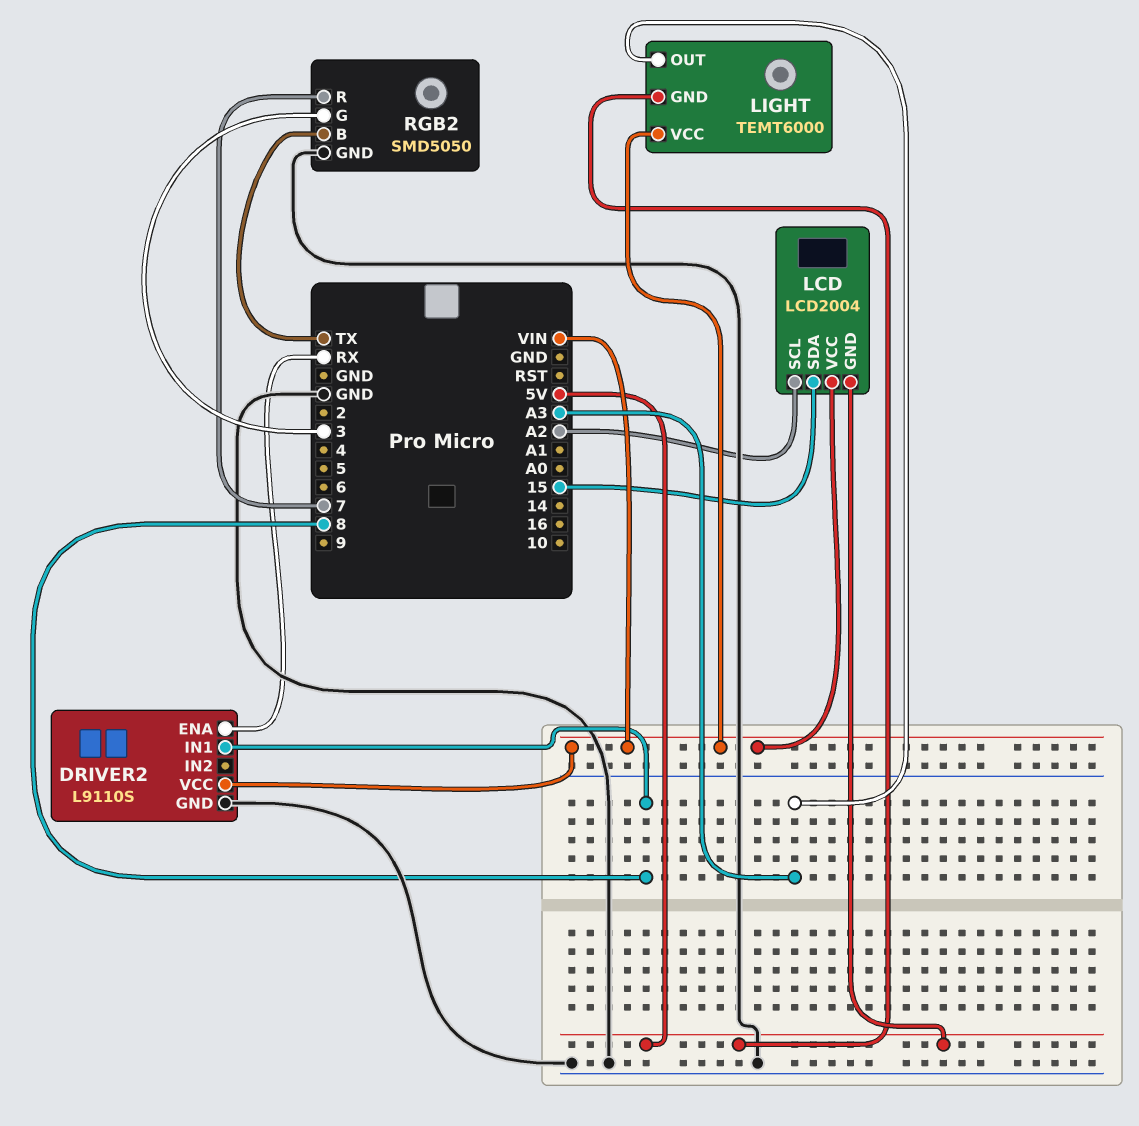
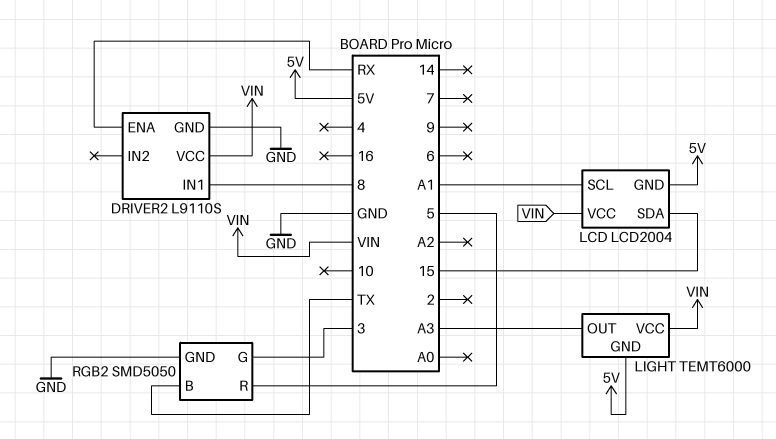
LCD pin SCL: A2 -> A1
RGB2 pin R: 7 -> 5

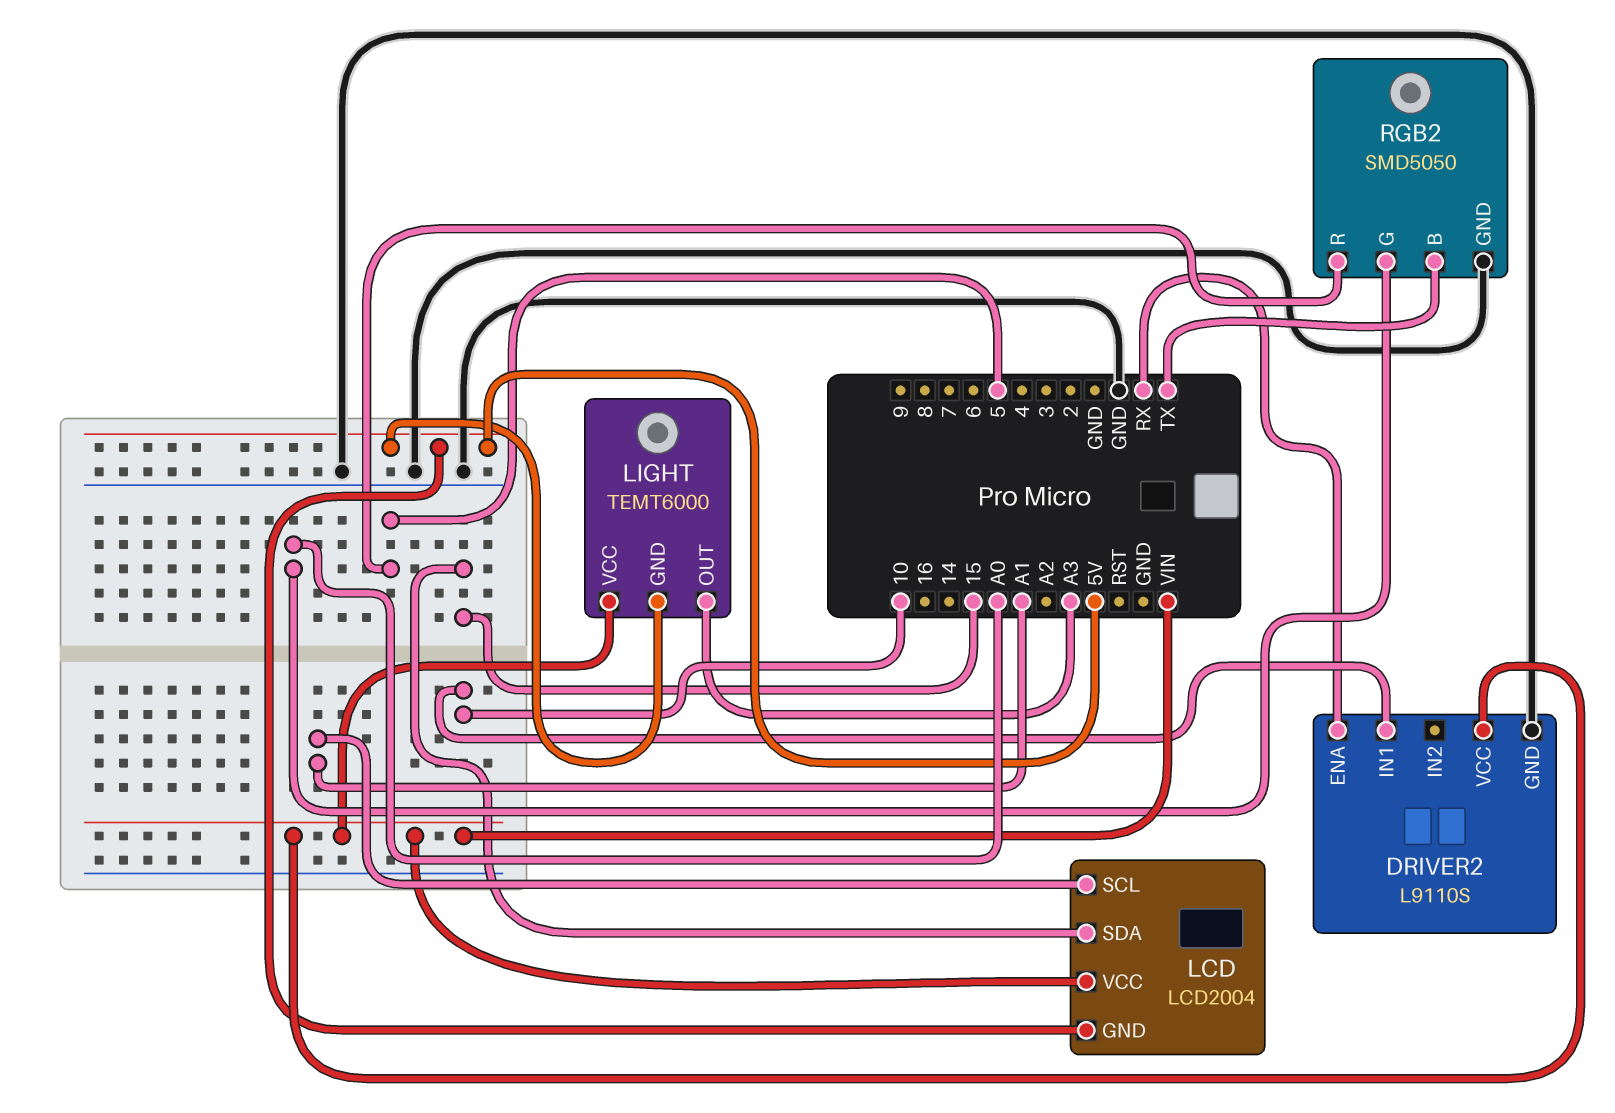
DRIVER2 pin IN1: 8 -> 10
RGB2 pin G: 3 -> A0

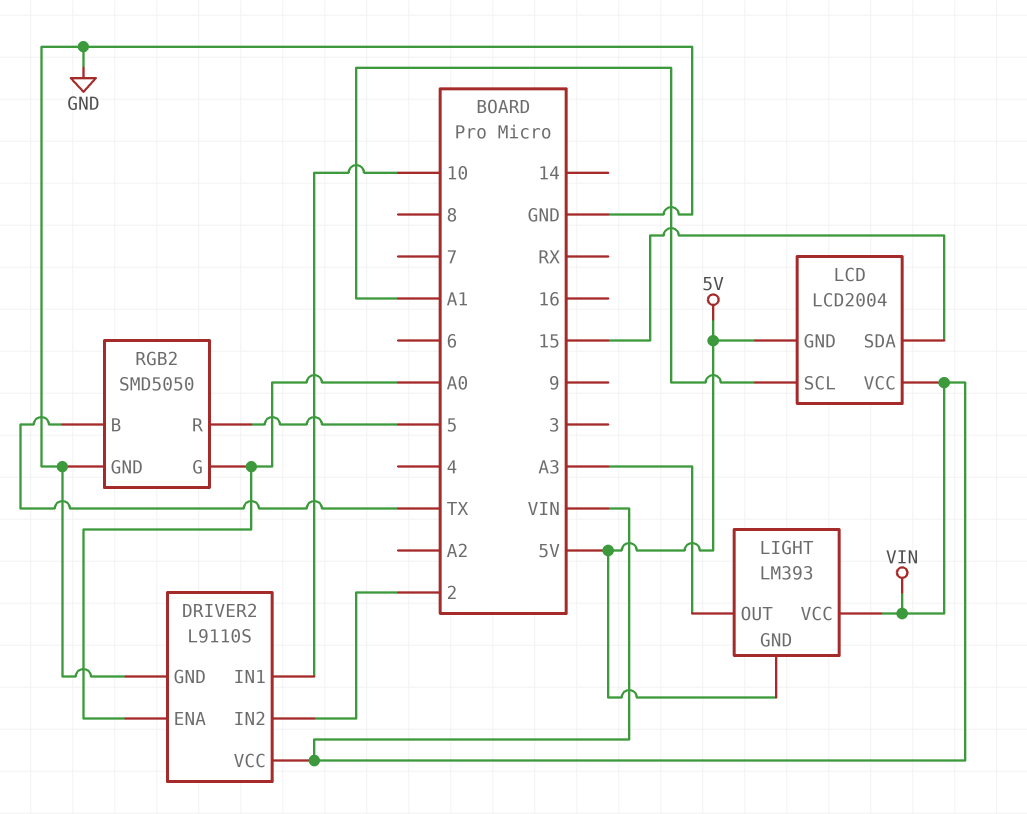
DRIVER2 pin ENA: RX -> A0
DRIVER2 pin IN2: none -> 2
LIGHT: TEMT6000 -> LM393

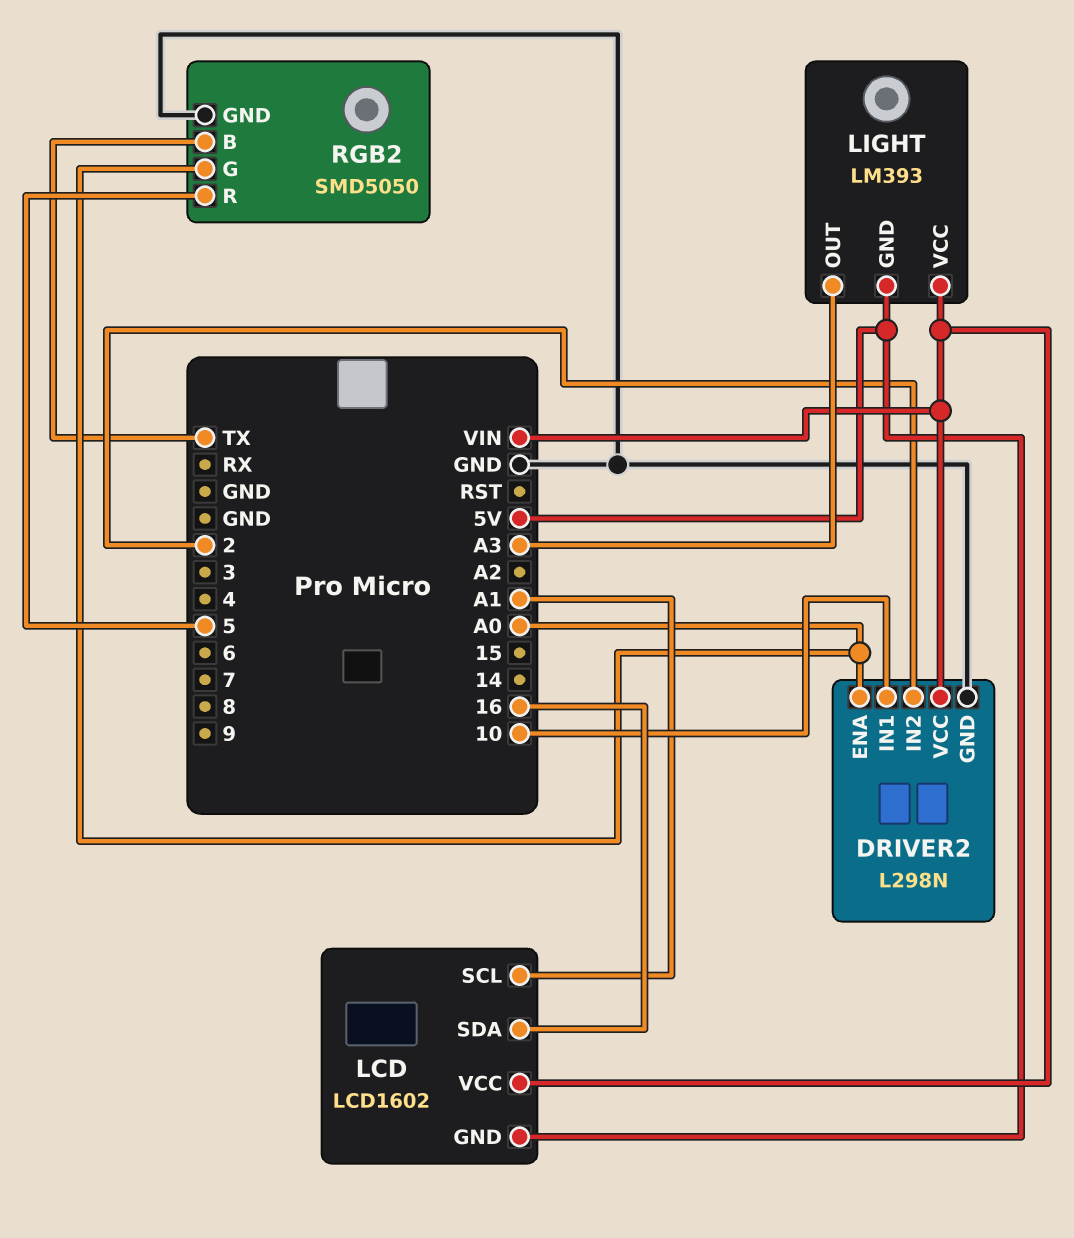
DRIVER2: L9110S -> L298N
LCD: LCD2004 -> LCD1602
LCD pin SDA: 15 -> 16

